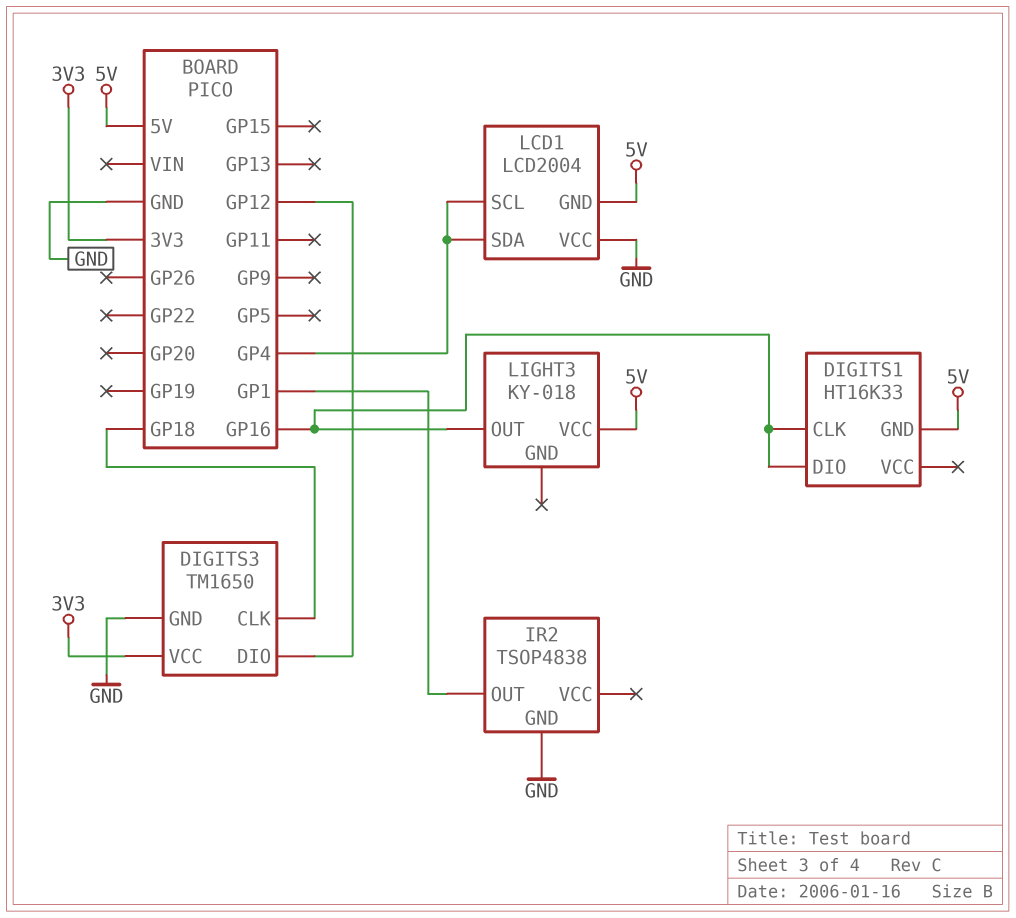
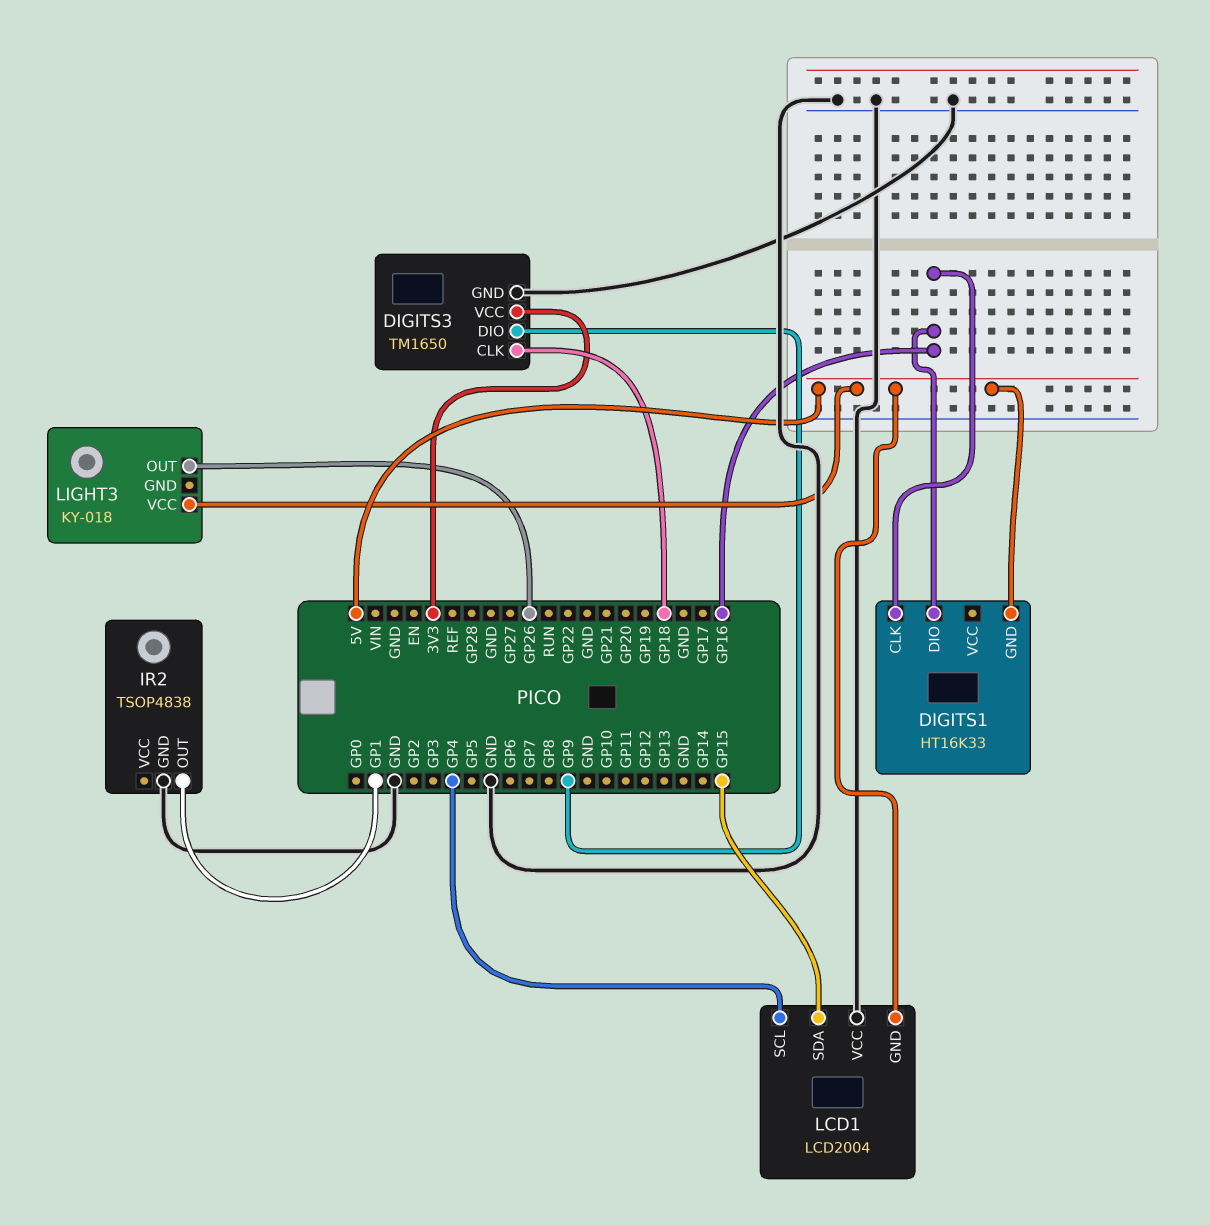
DIGITS3 pin DIO: GP12 -> GP9
LCD1 pin SDA: GP4 -> GP15
LIGHT3 pin OUT: GP16 -> GP26

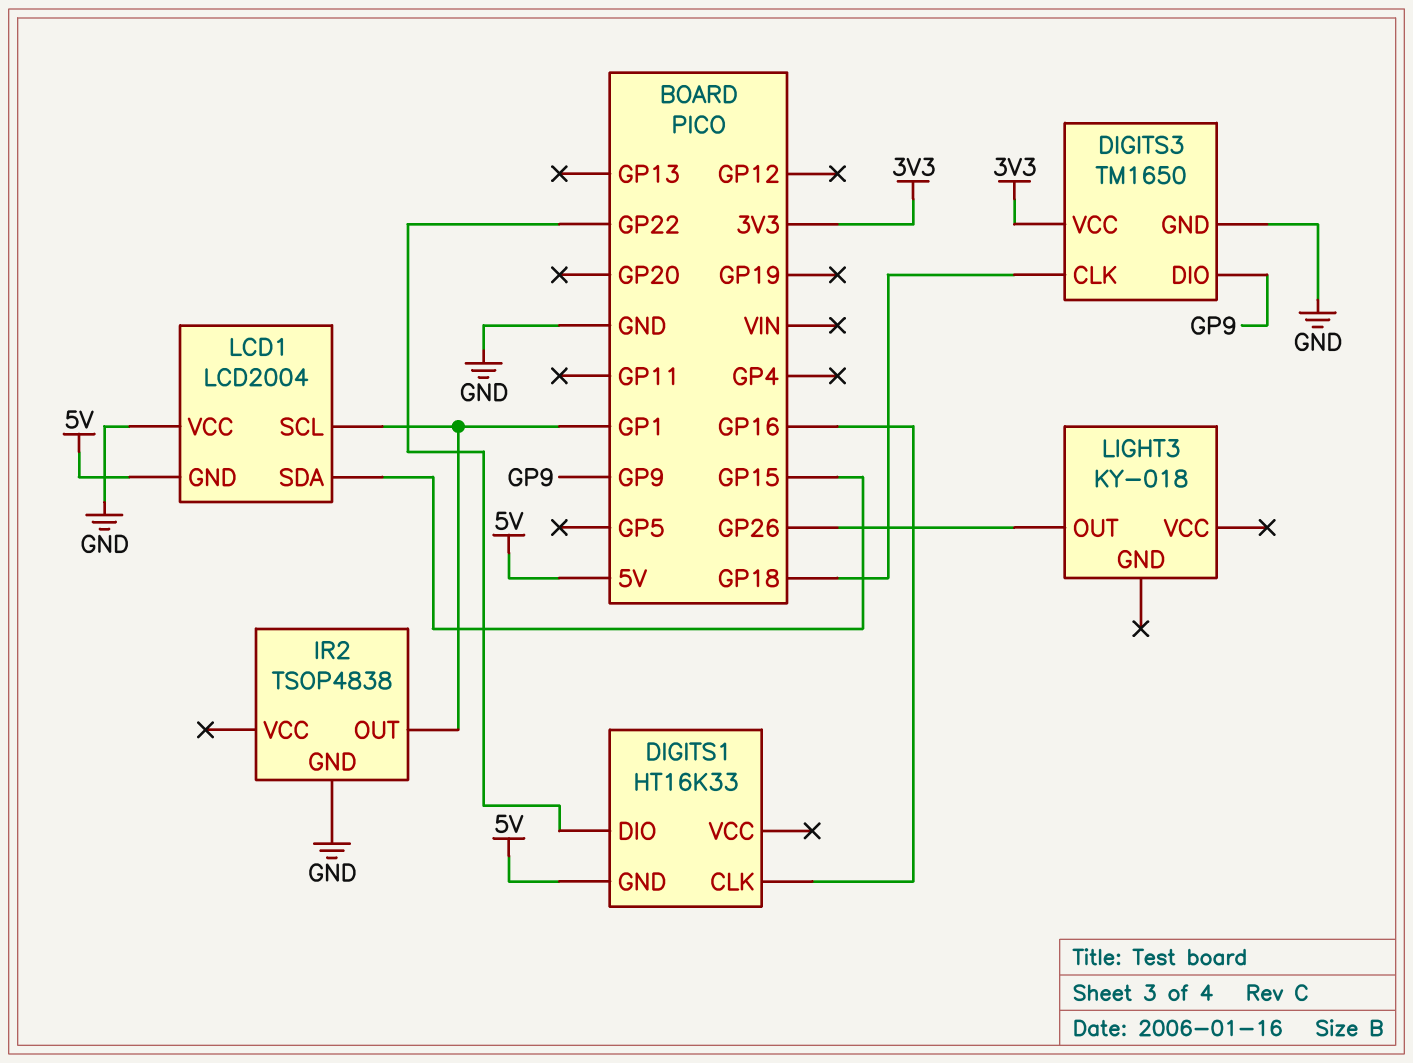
DIGITS1 pin DIO: GP16 -> GP22
LCD1 pin SCL: GP4 -> GP1
LIGHT3 pin VCC: 5V -> none

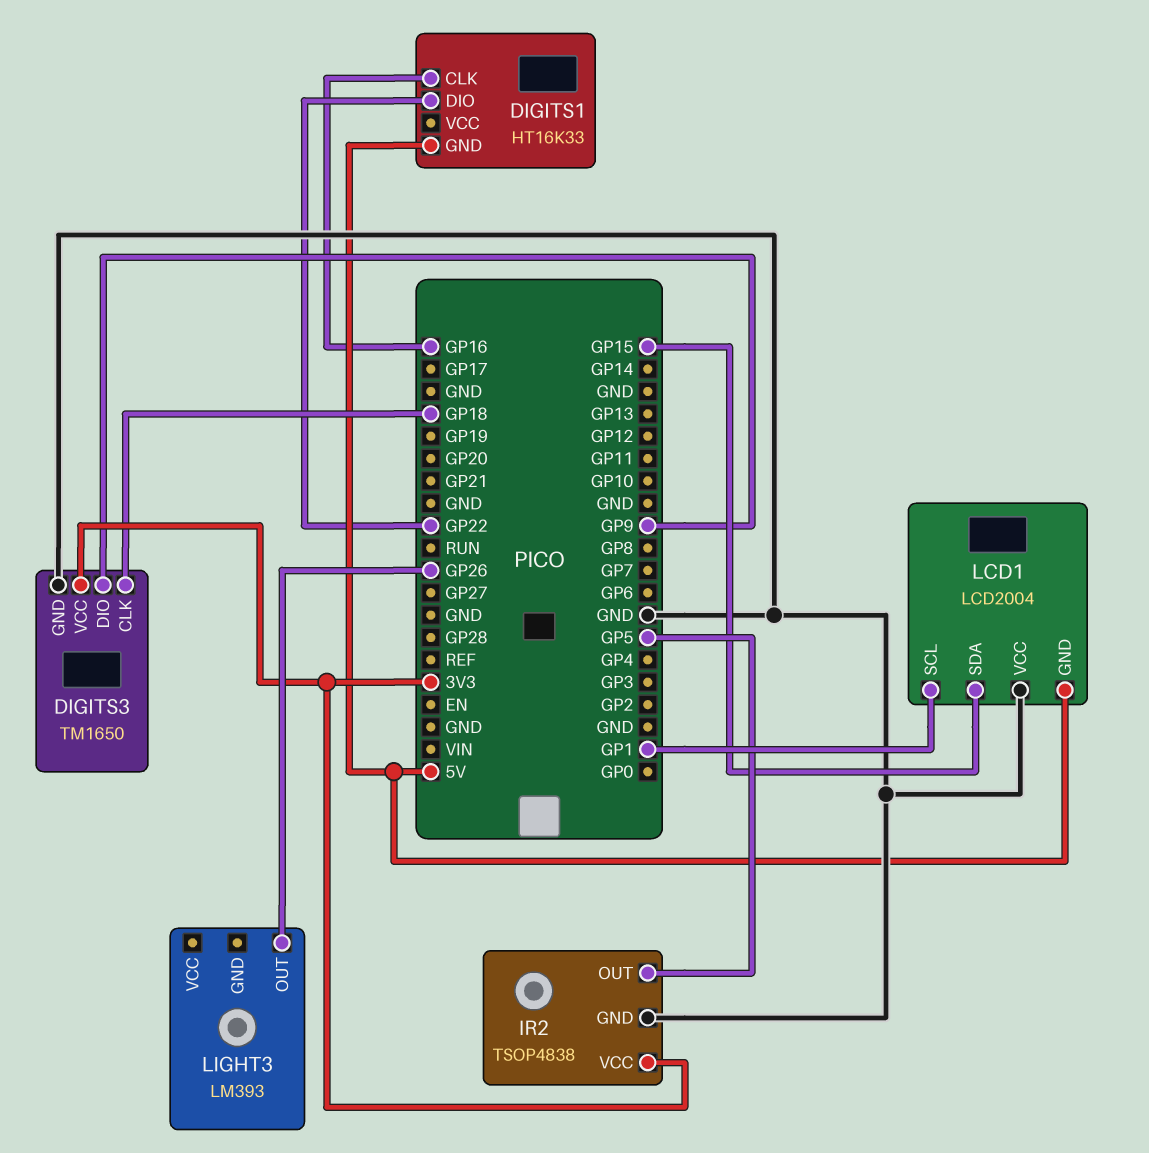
IR2 pin OUT: GP1 -> GP5
IR2 pin VCC: none -> 3V3
LIGHT3: KY-018 -> LM393

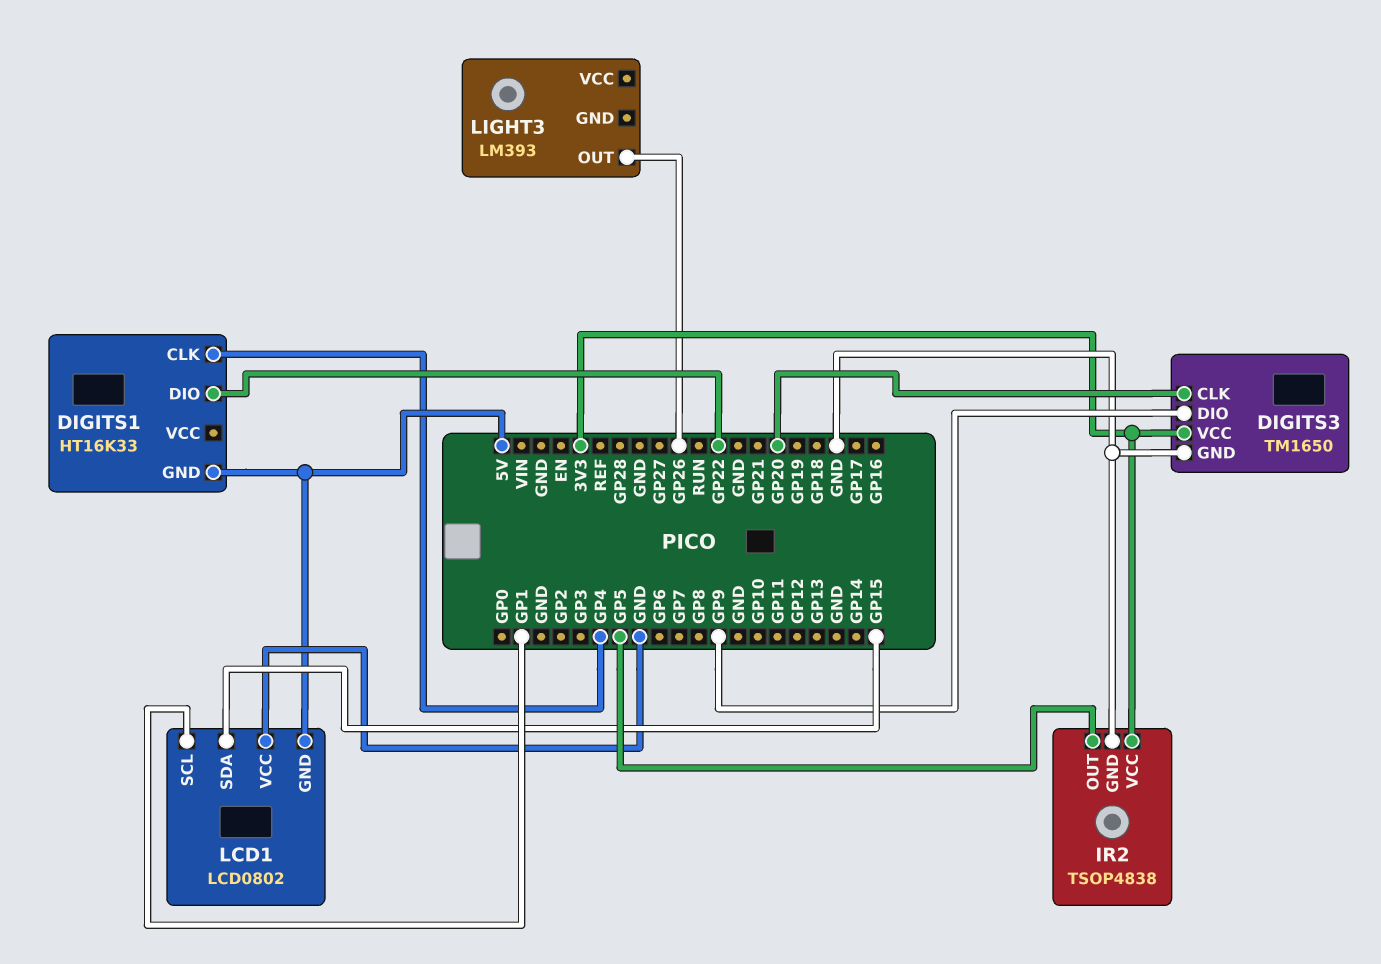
DIGITS1 pin CLK: GP16 -> GP4
DIGITS3 pin CLK: GP18 -> GP20
LCD1: LCD2004 -> LCD0802

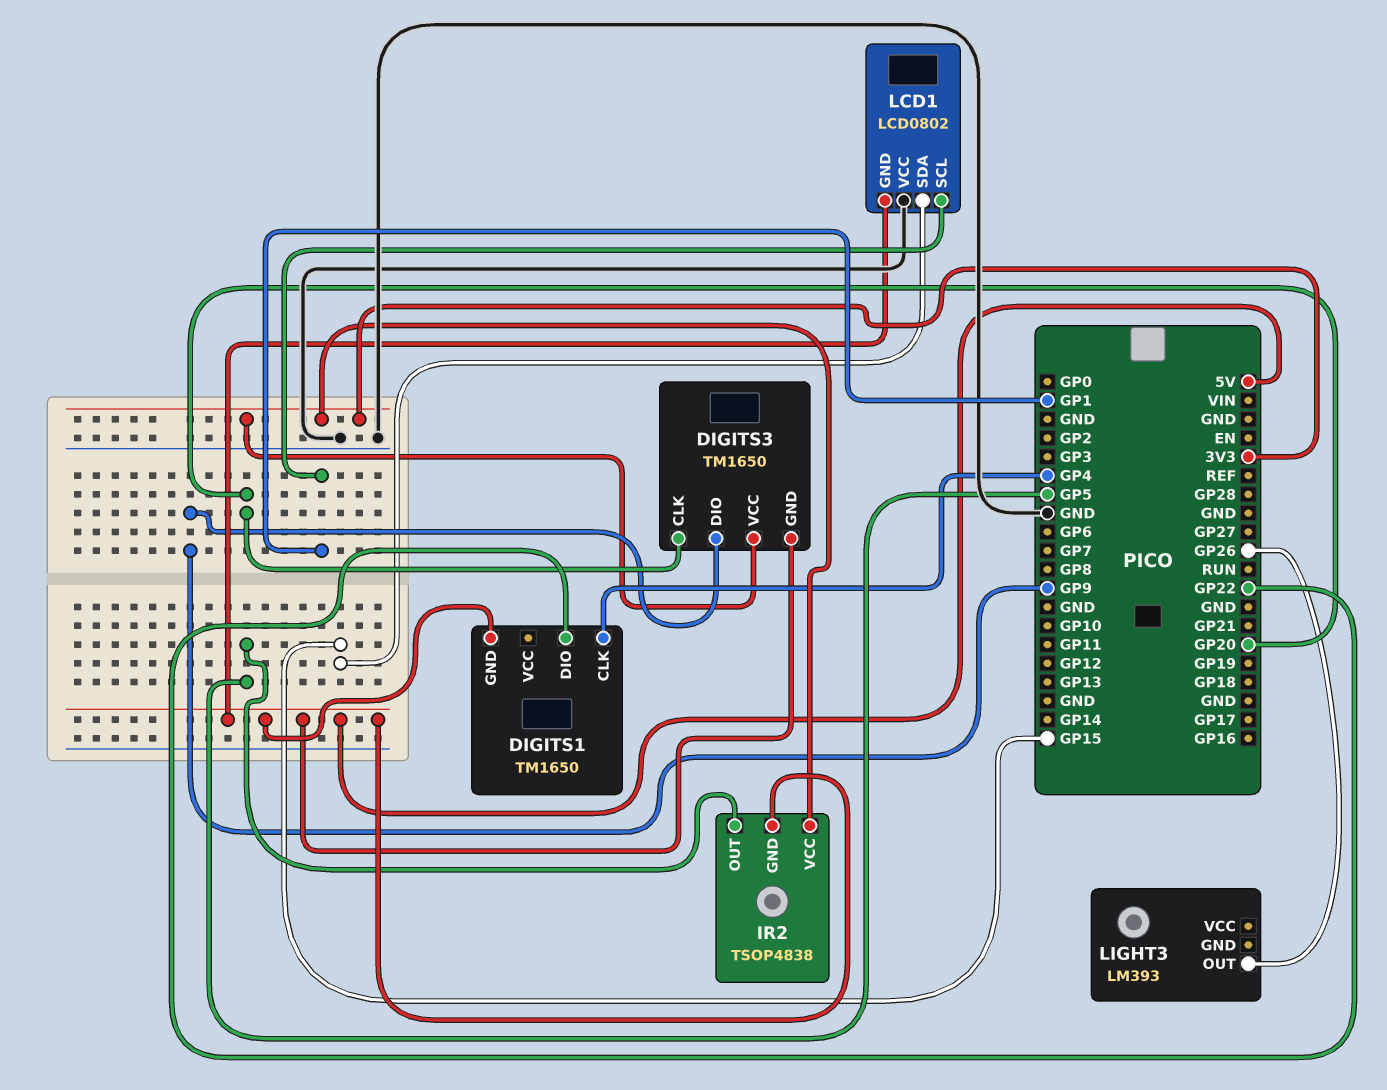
DIGITS1: HT16K33 -> TM1650
DIGITS3 pin GND: GND -> 5V
IR2 pin GND: GND -> 5V

